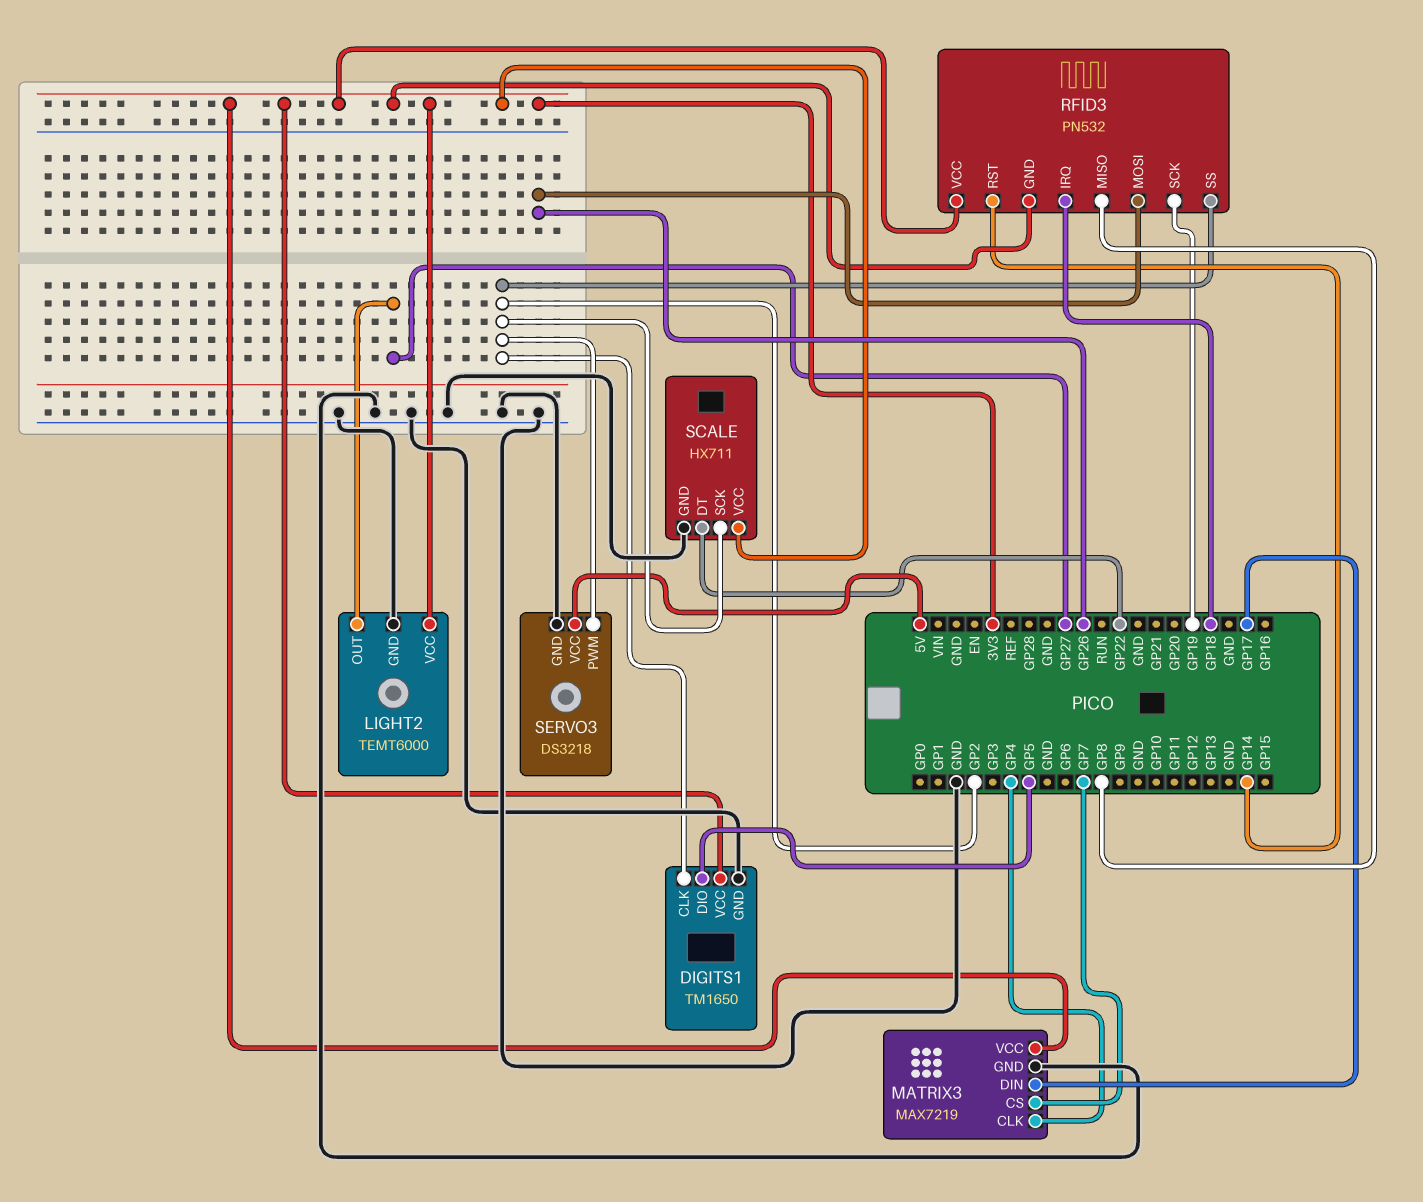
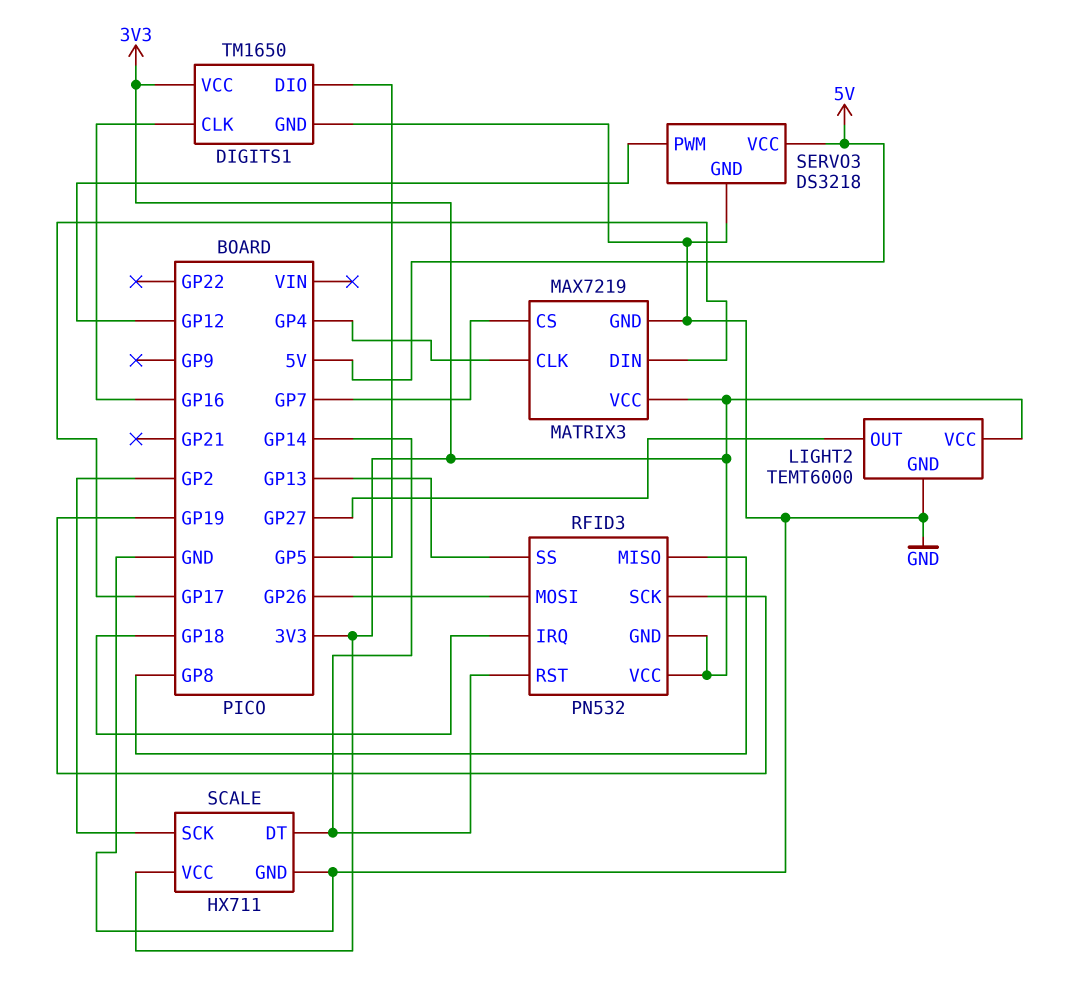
DIGITS1 pin CLK: GP2 -> GP16
RFID3 pin SS: GP2 -> GP13
SCALE pin DT: GP22 -> GP14
SERVO3 pin PWM: GP2 -> GP12

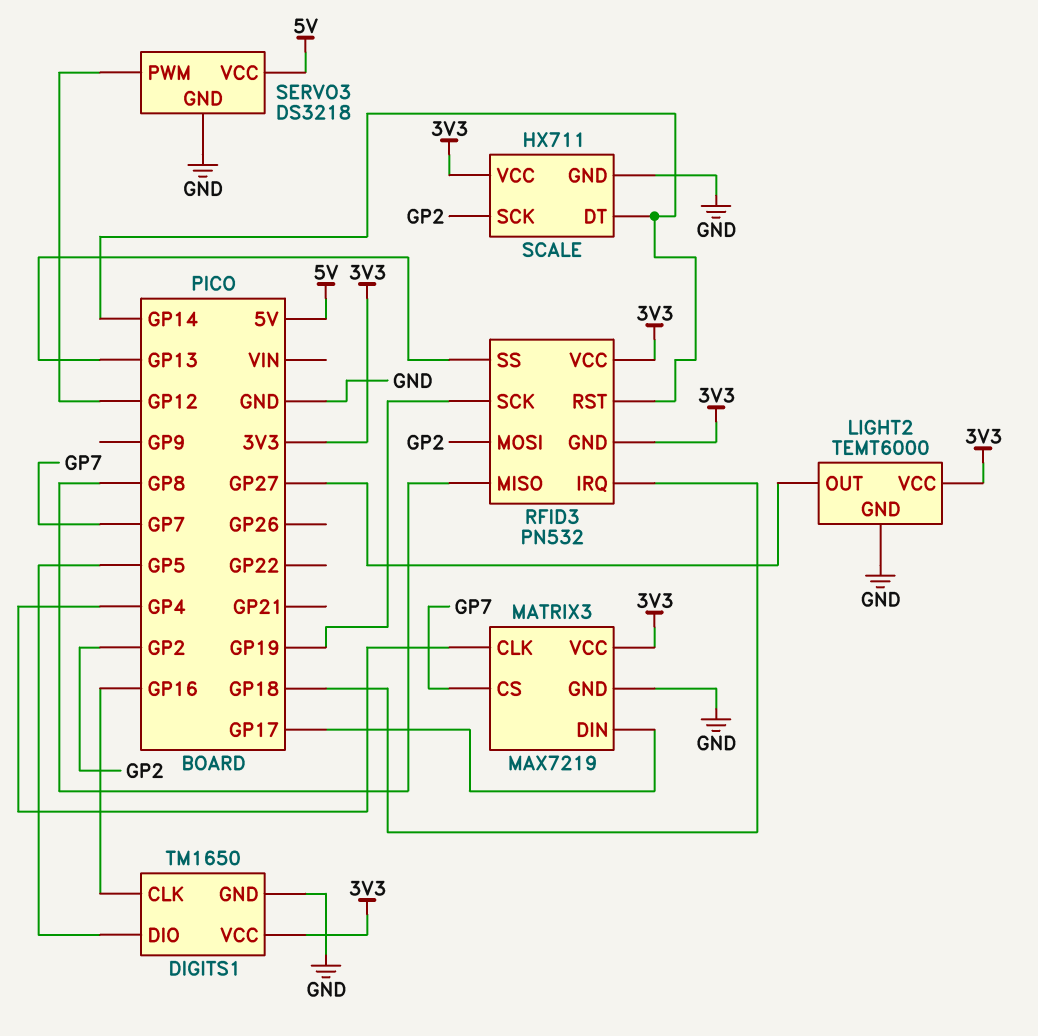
RFID3 pin MOSI: GP26 -> GP2

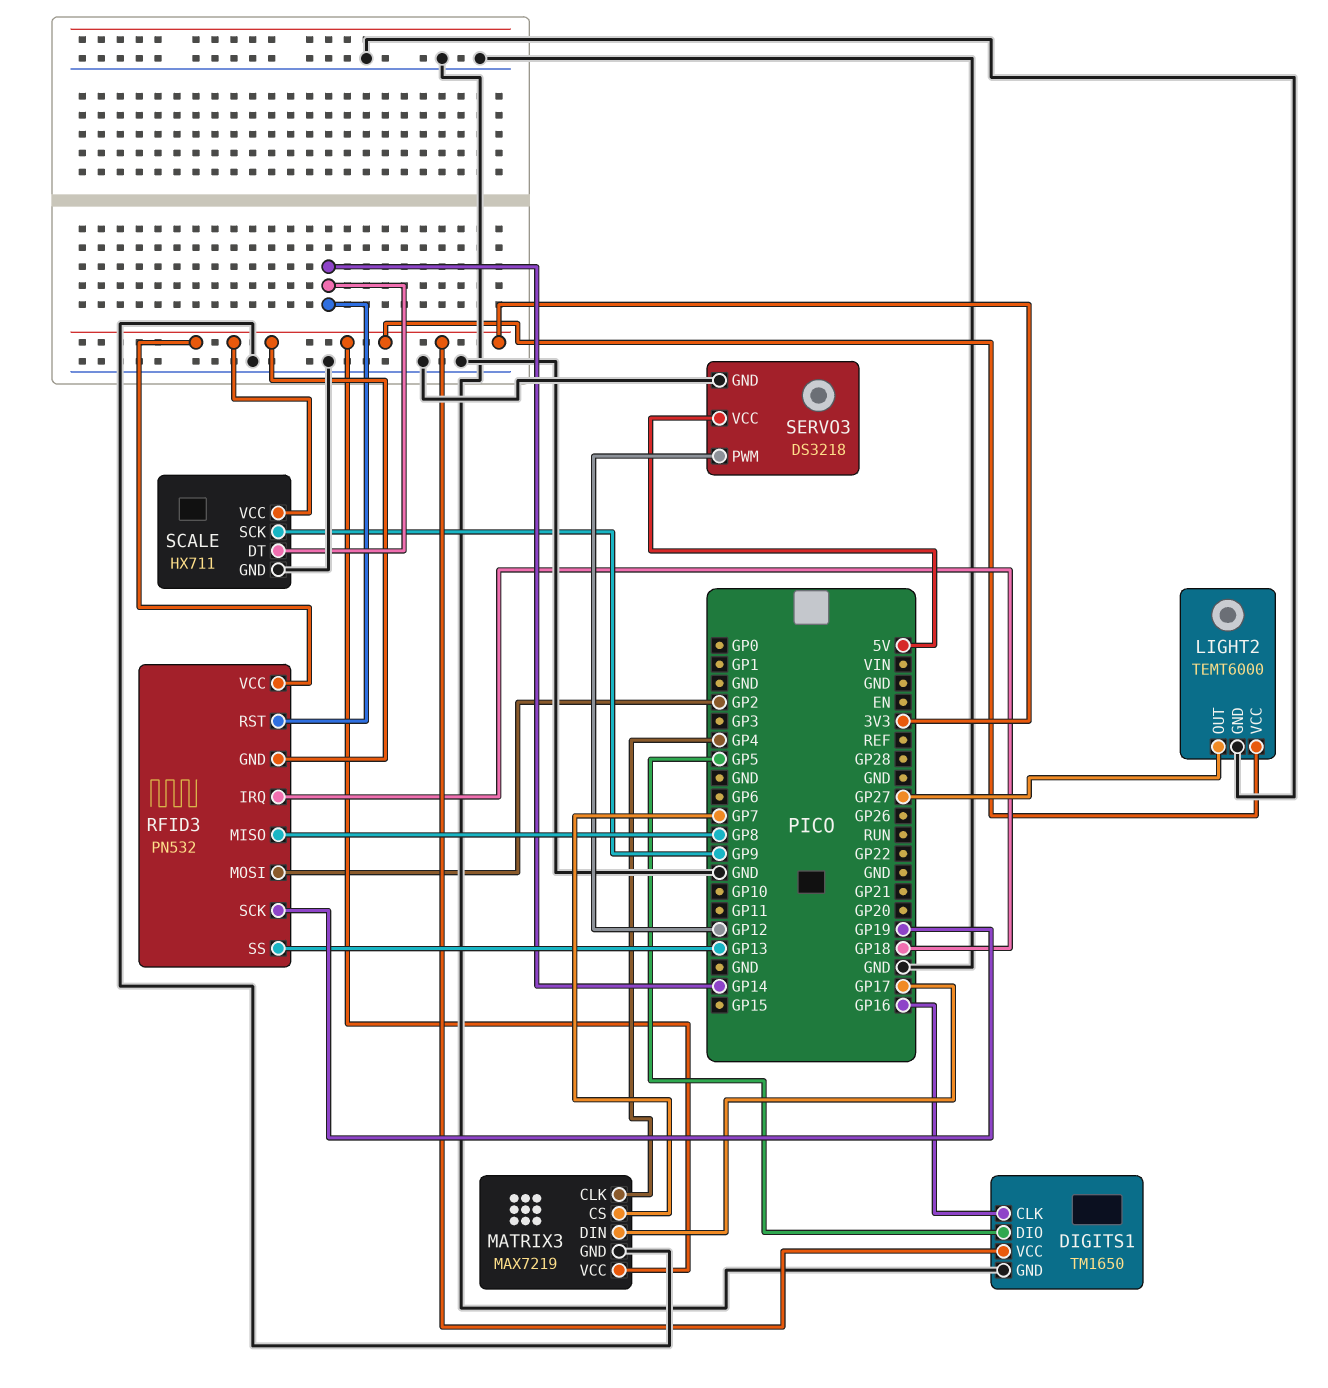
SCALE pin SCK: GP2 -> GP9

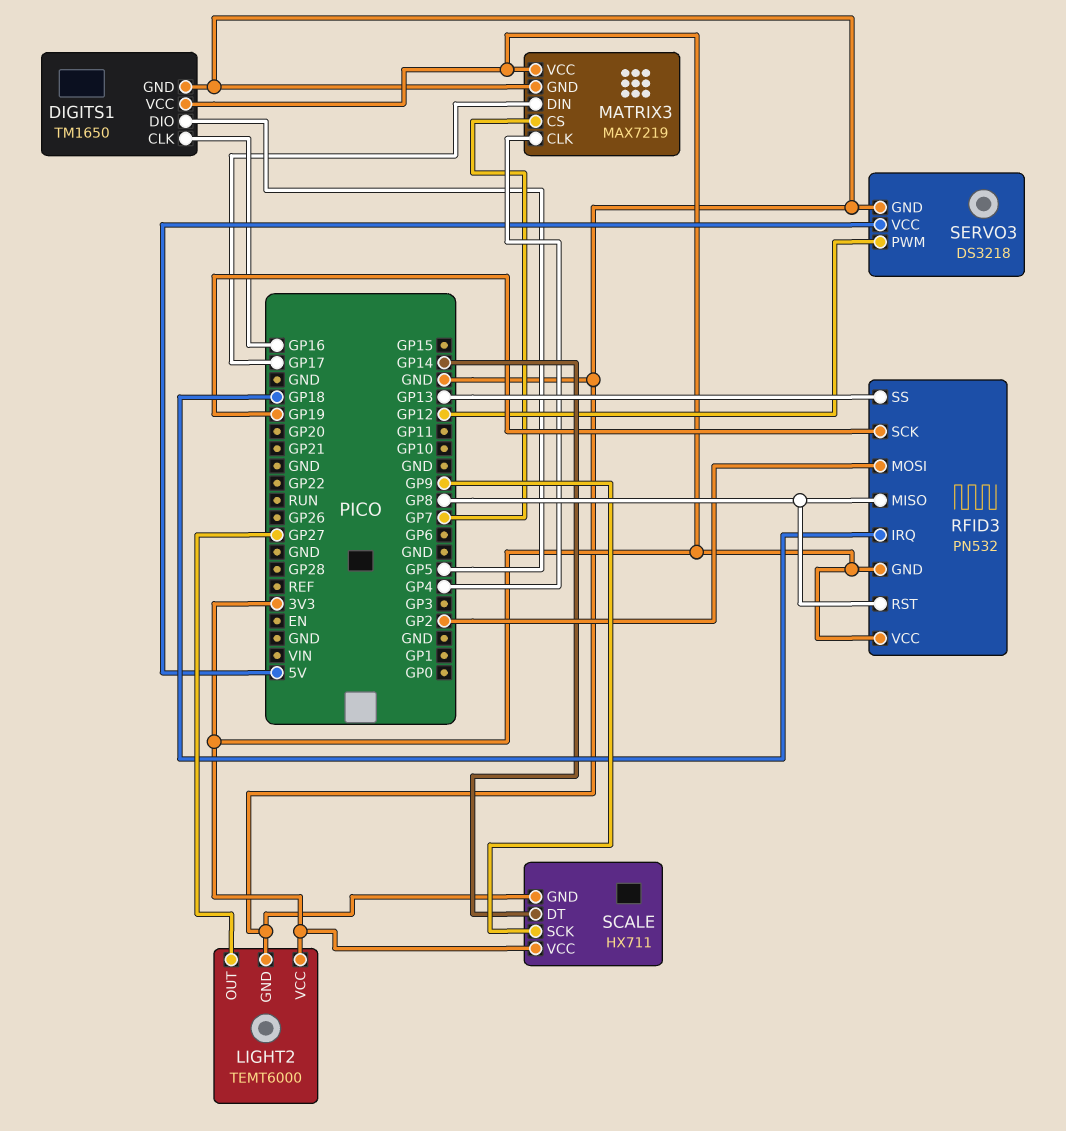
RFID3 pin RST: GP14 -> GP8

